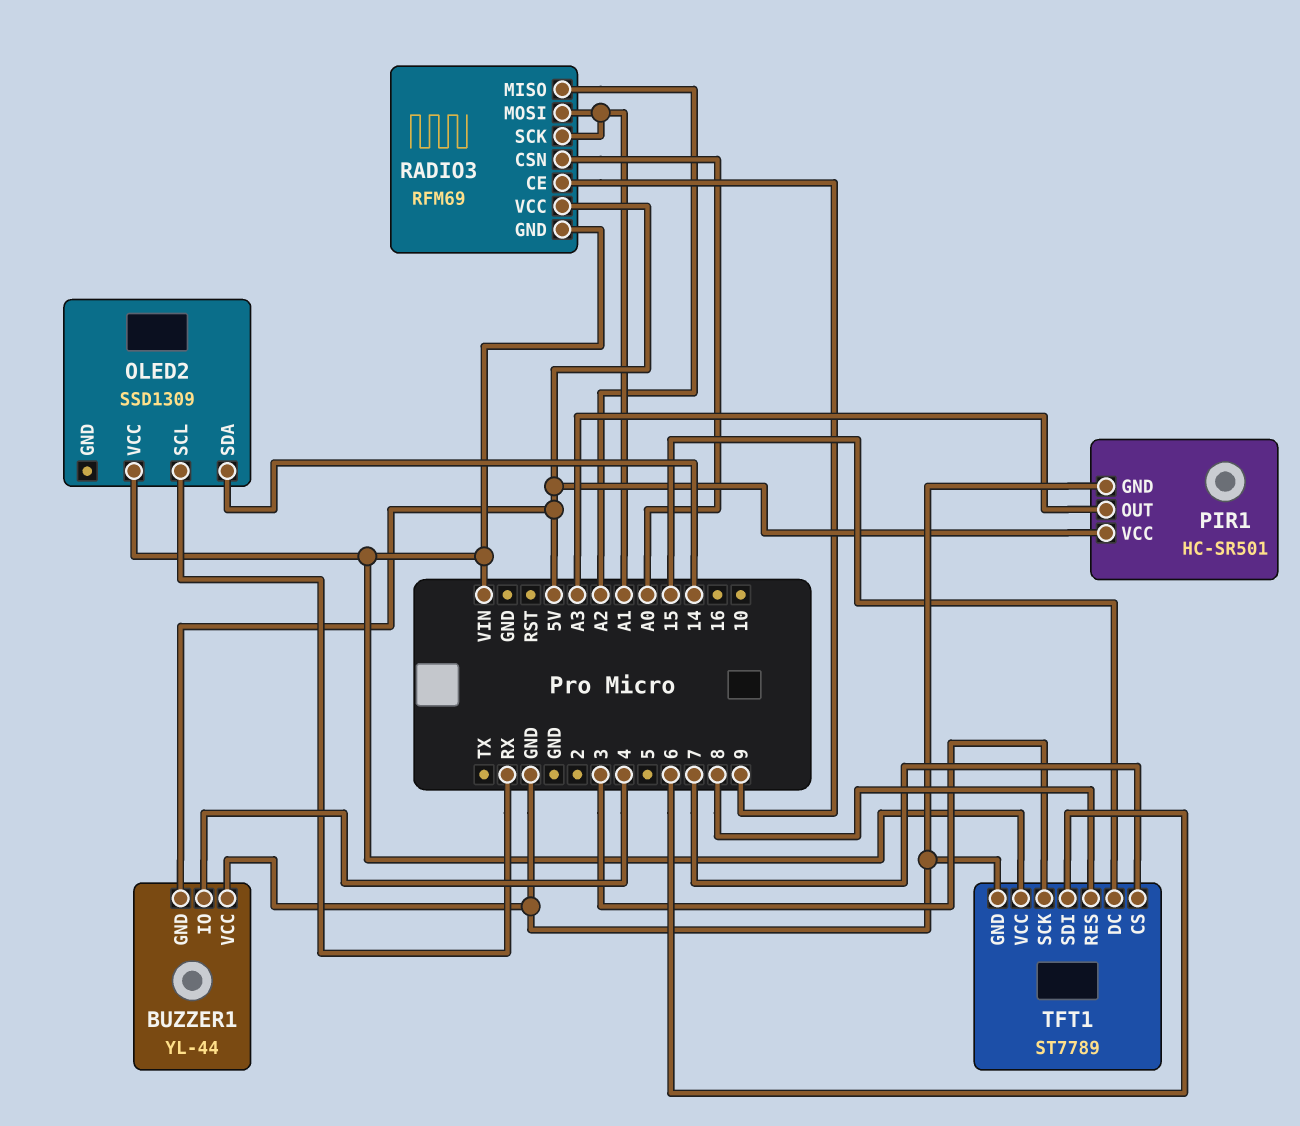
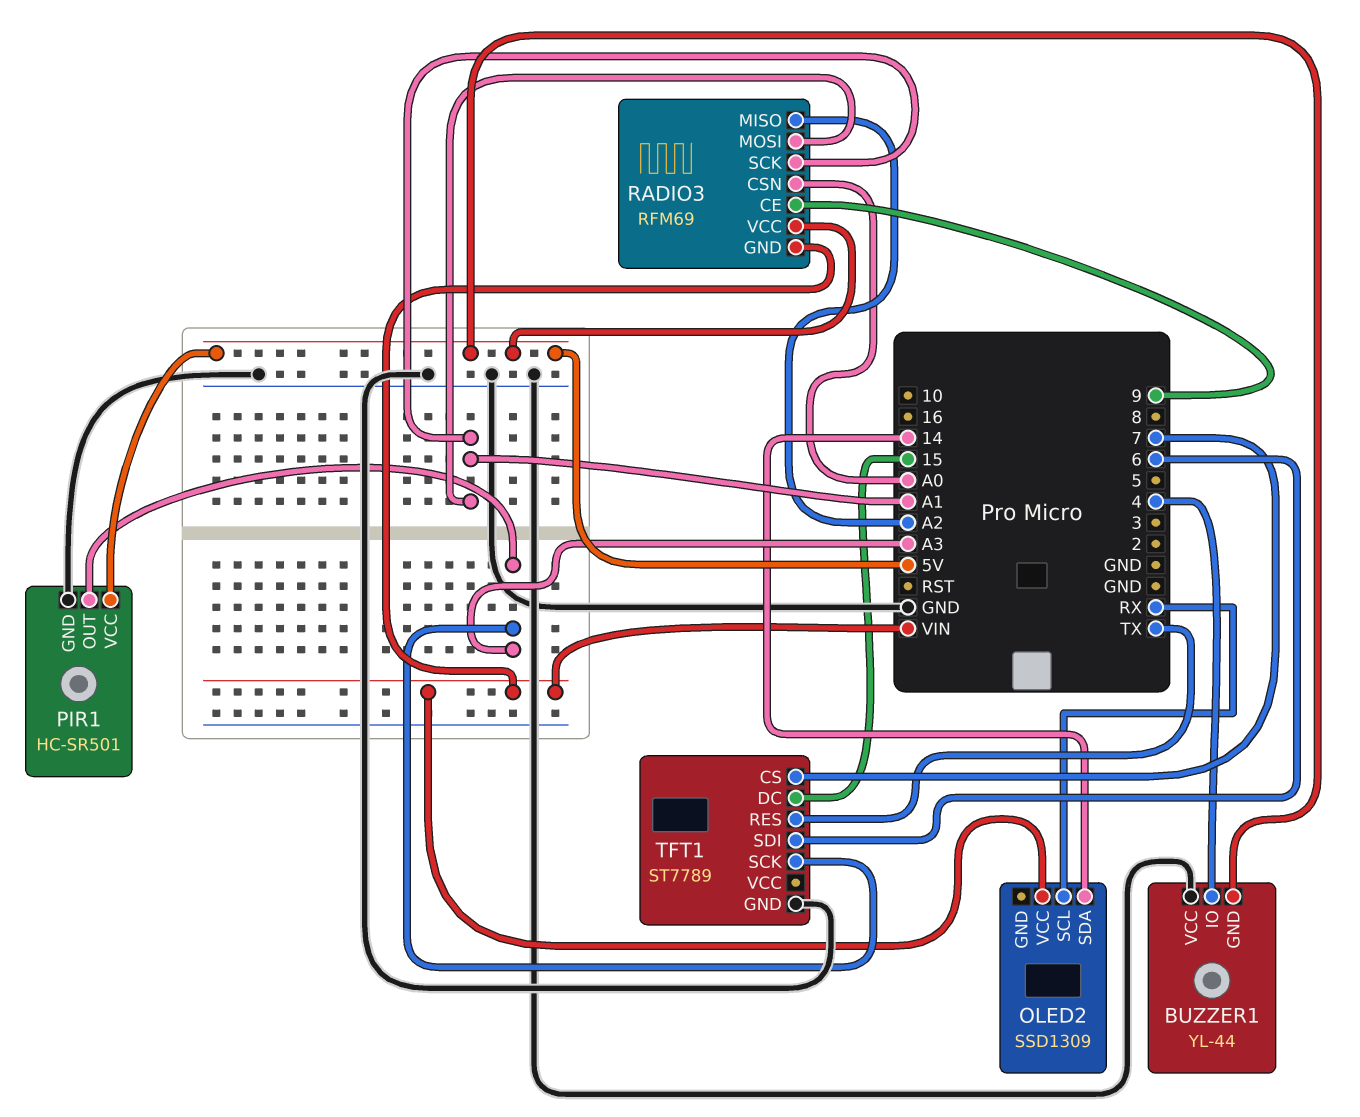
TFT1 pin RES: 8 -> TX
TFT1 pin SCK: 3 -> A3
TFT1 pin VCC: VIN -> none

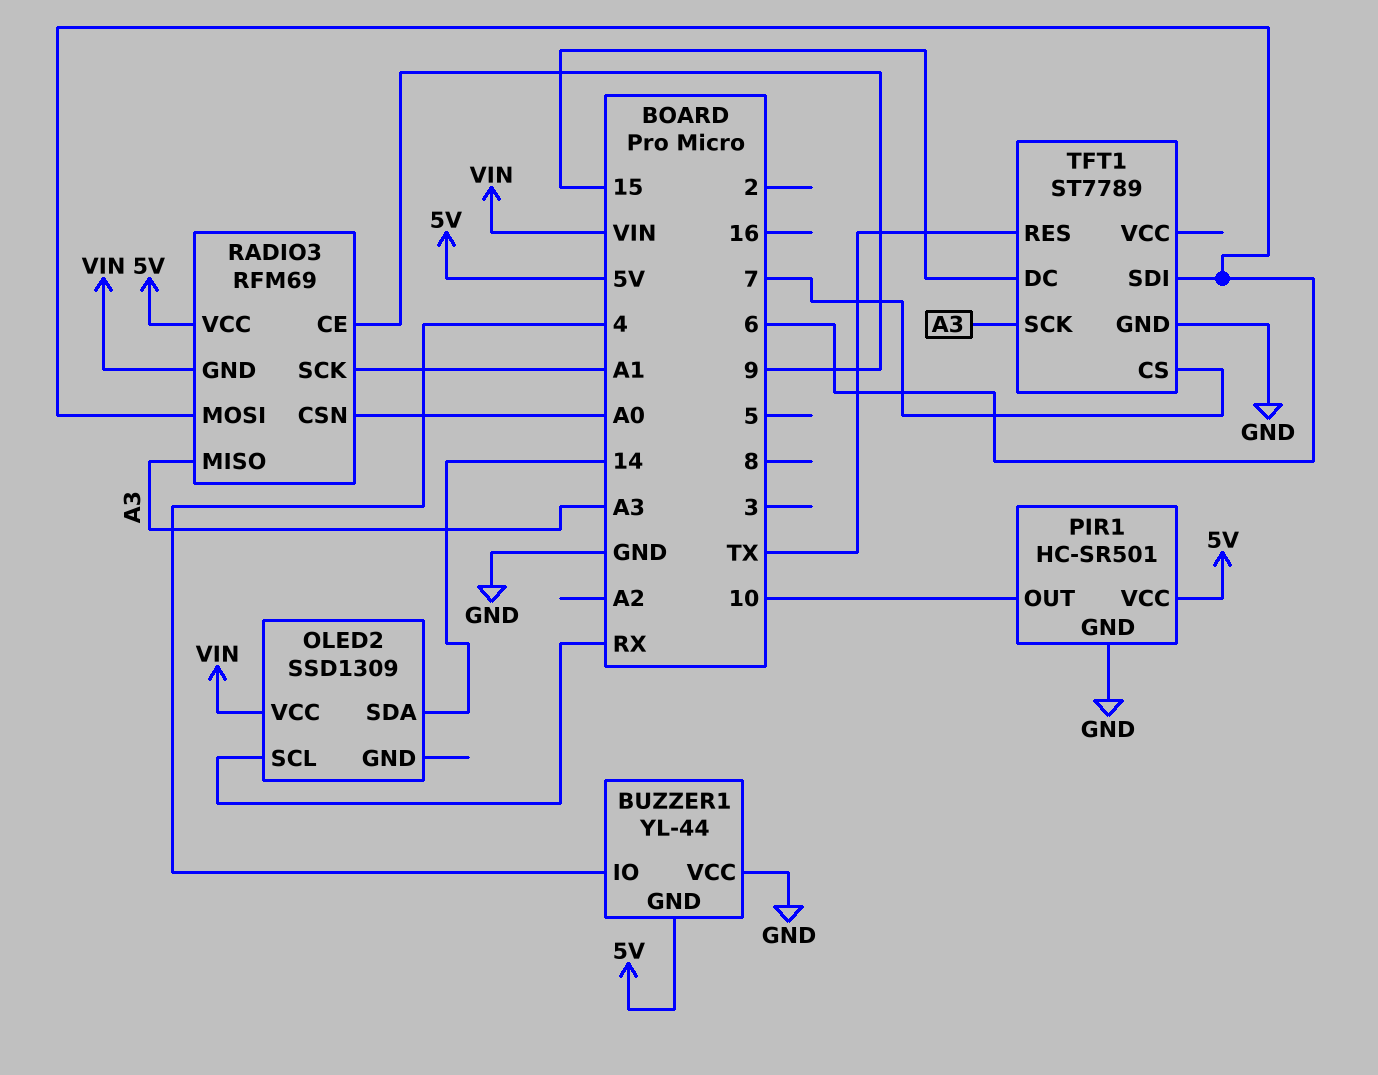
PIR1 pin OUT: A3 -> 10
RADIO3 pin MISO: A2 -> A3
RADIO3 pin MOSI: A1 -> 6

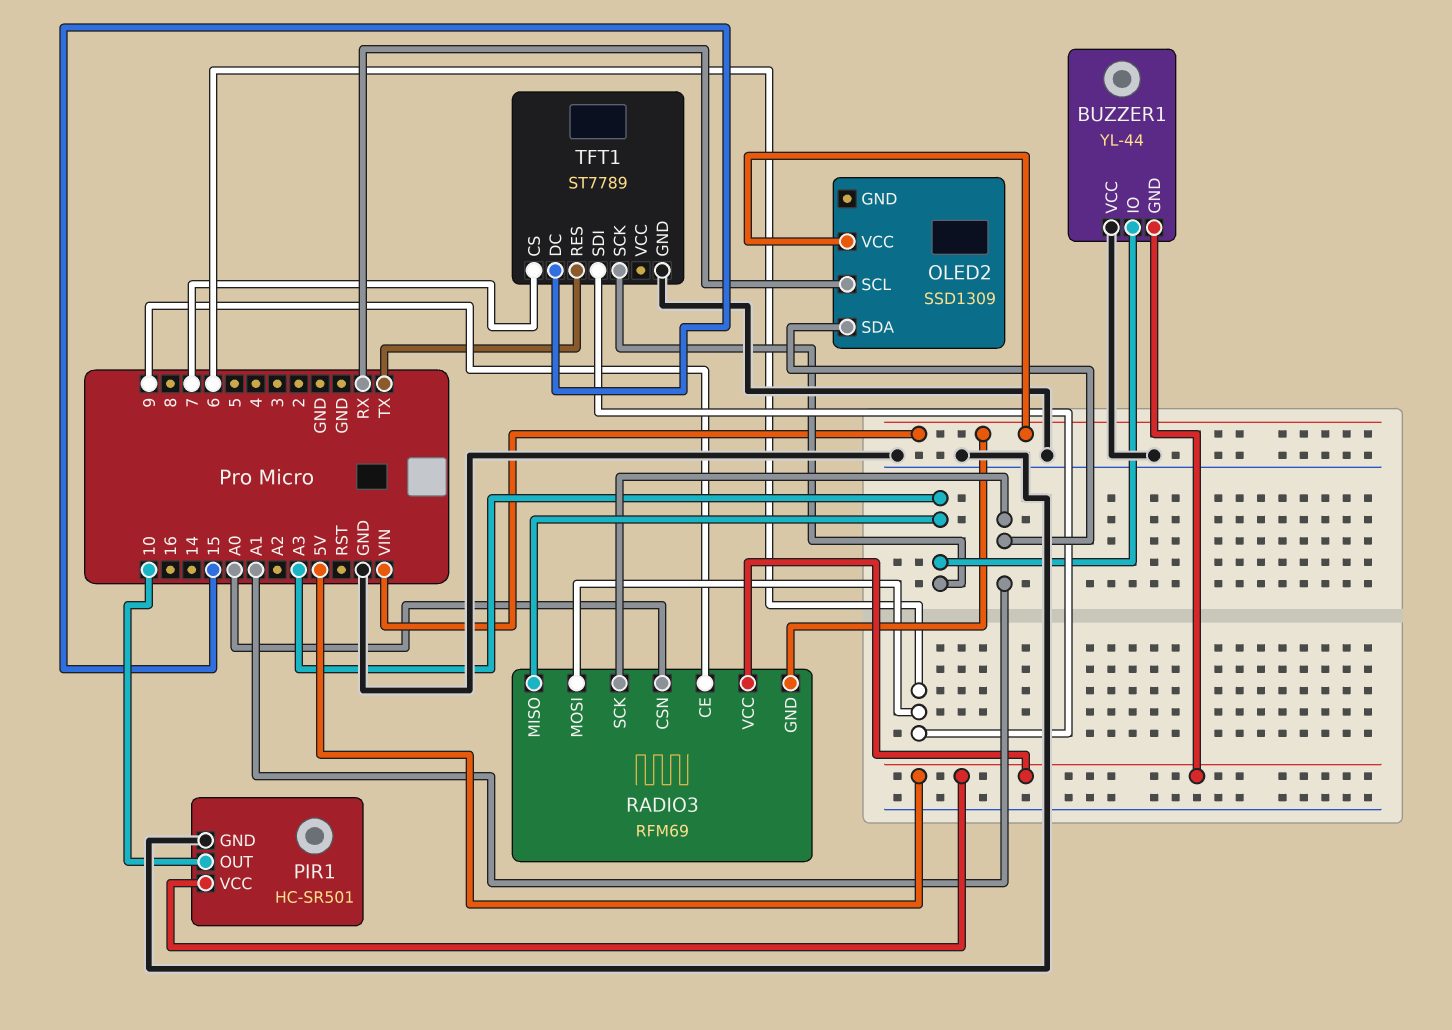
BUZZER1 pin IO: 4 -> A3
OLED2 pin SDA: 14 -> A1

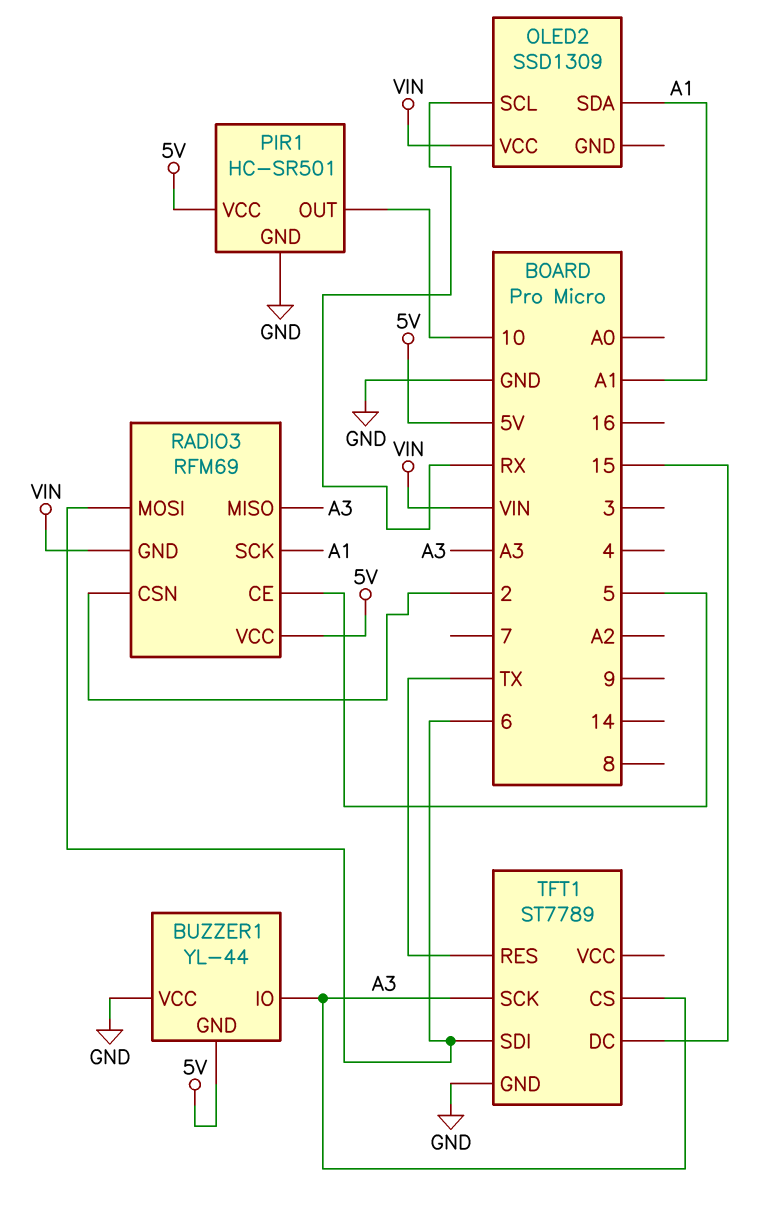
RADIO3 pin CE: 9 -> 5
RADIO3 pin CSN: A0 -> 2
TFT1 pin CS: 7 -> A3

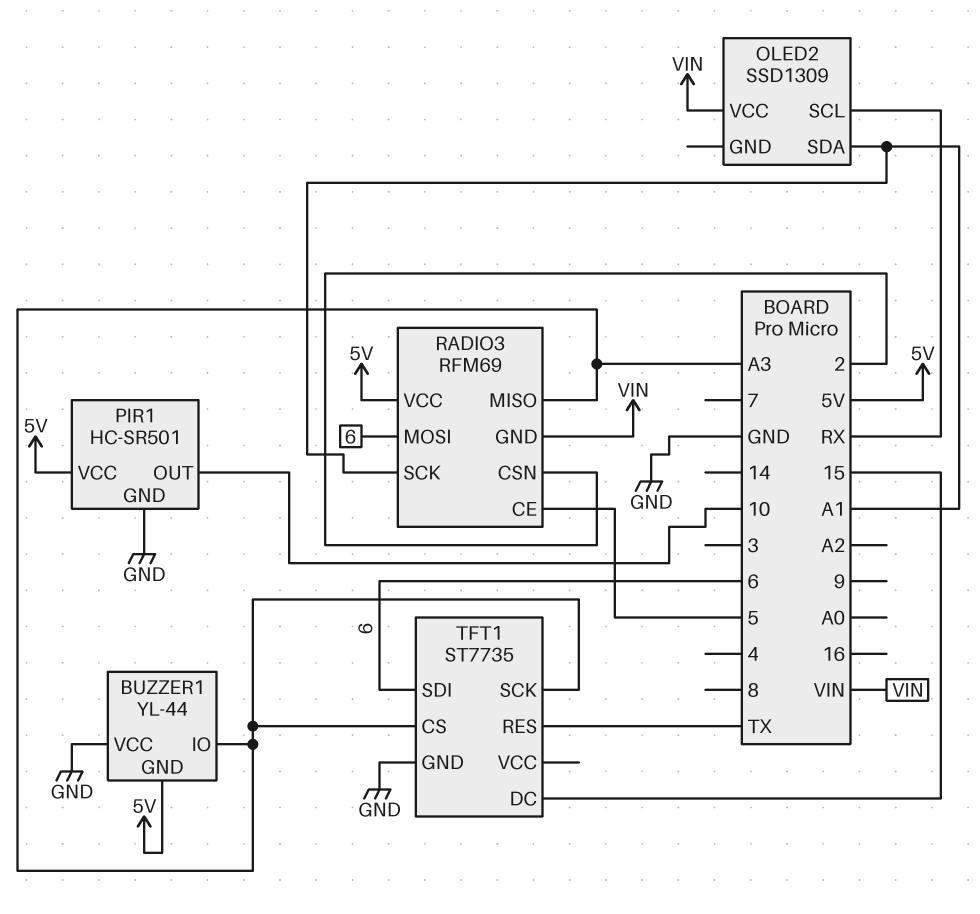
TFT1: ST7789 -> ST7735

